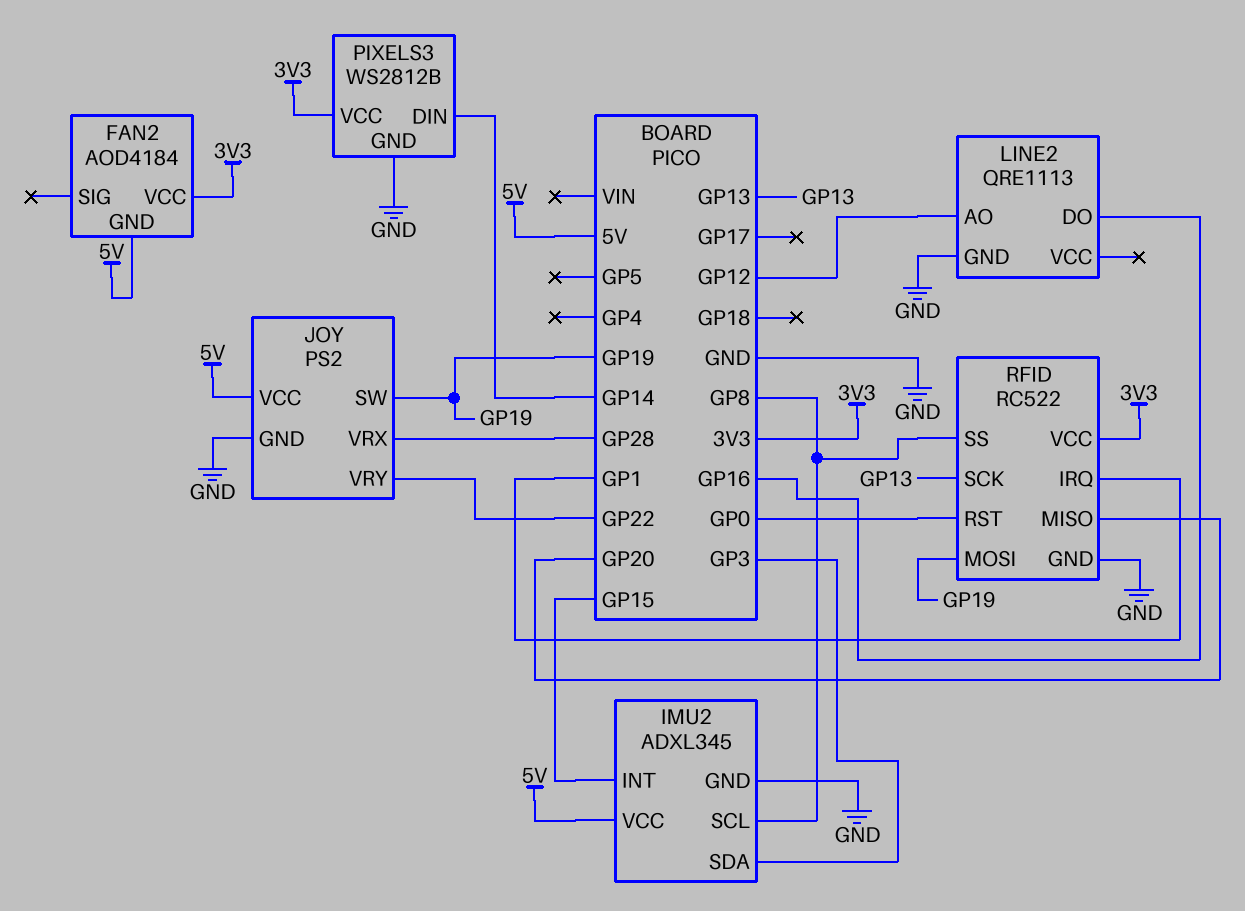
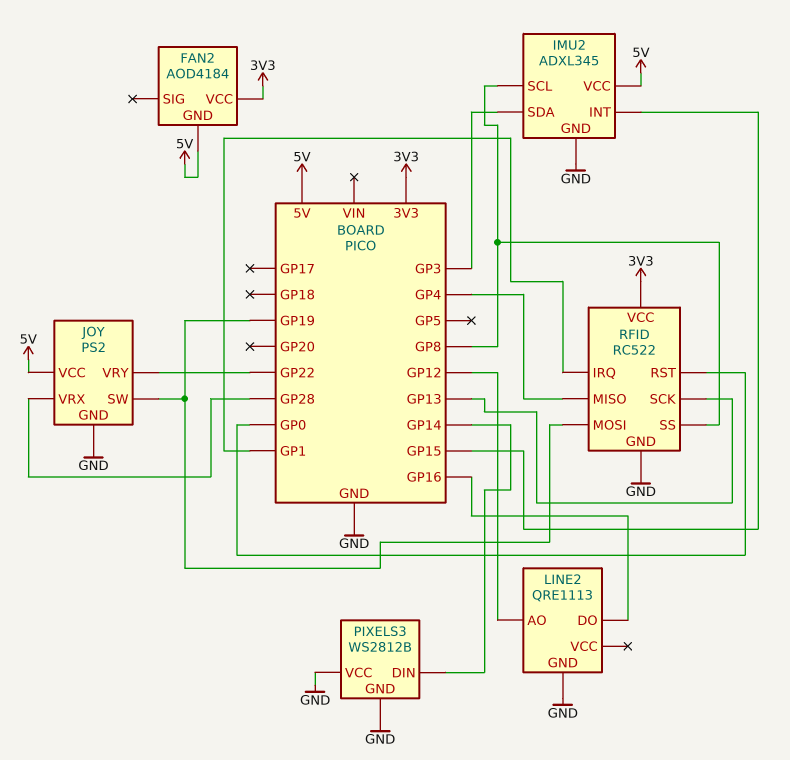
PIXELS3 pin VCC: 3V3 -> GND
RFID pin MISO: GP20 -> GP4

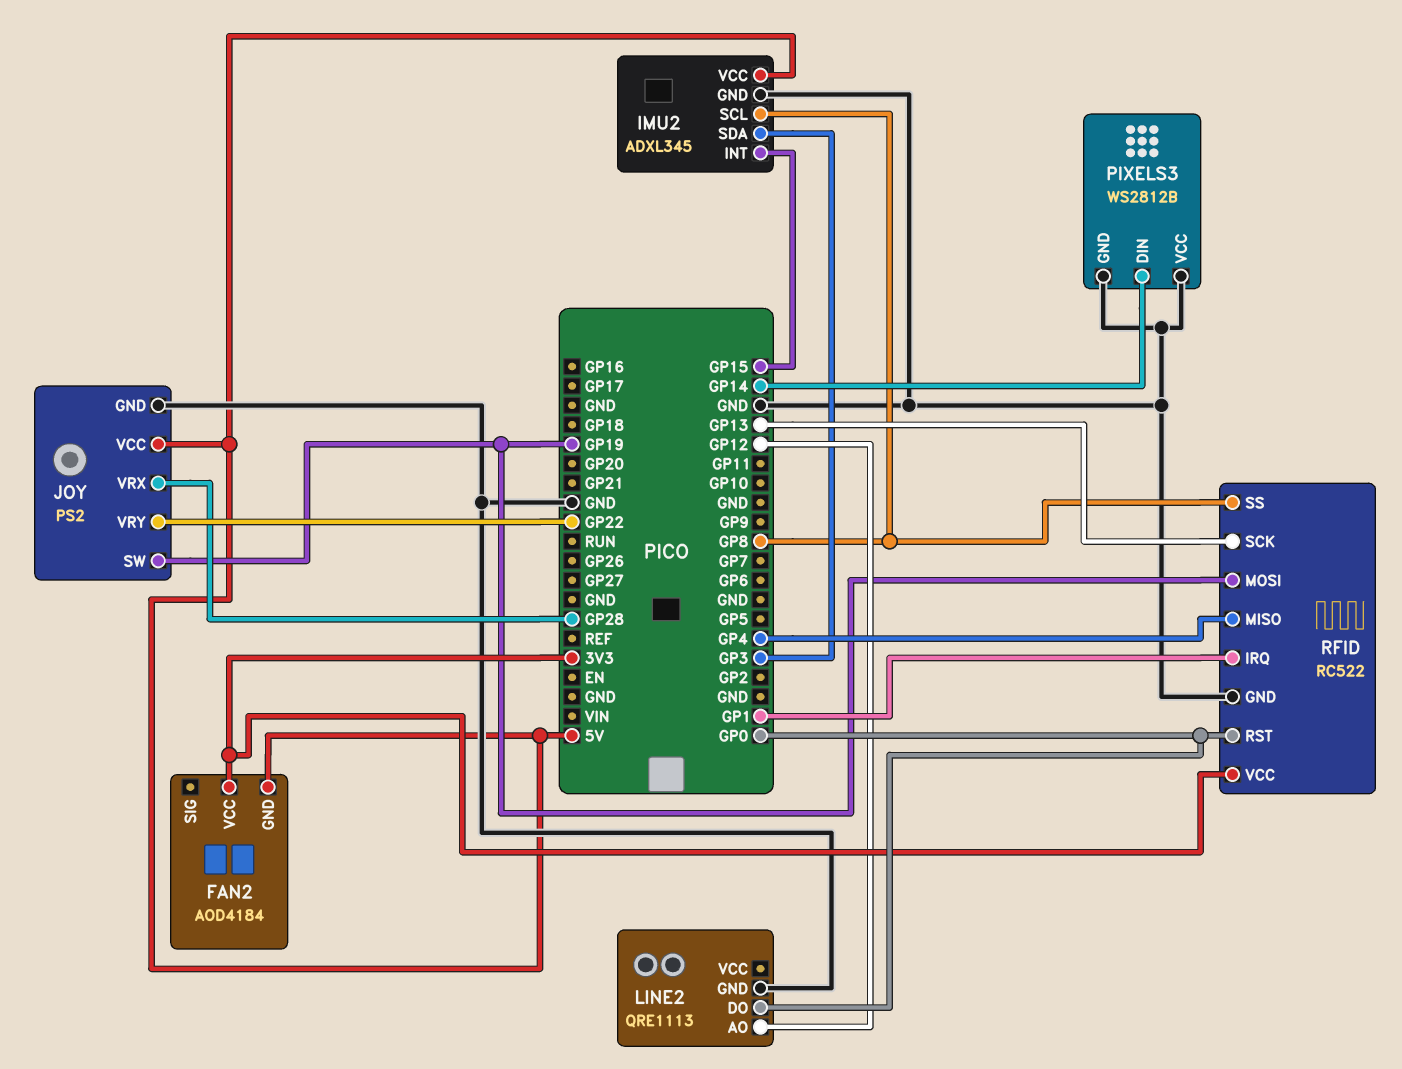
LINE2 pin DO: GP16 -> GP0

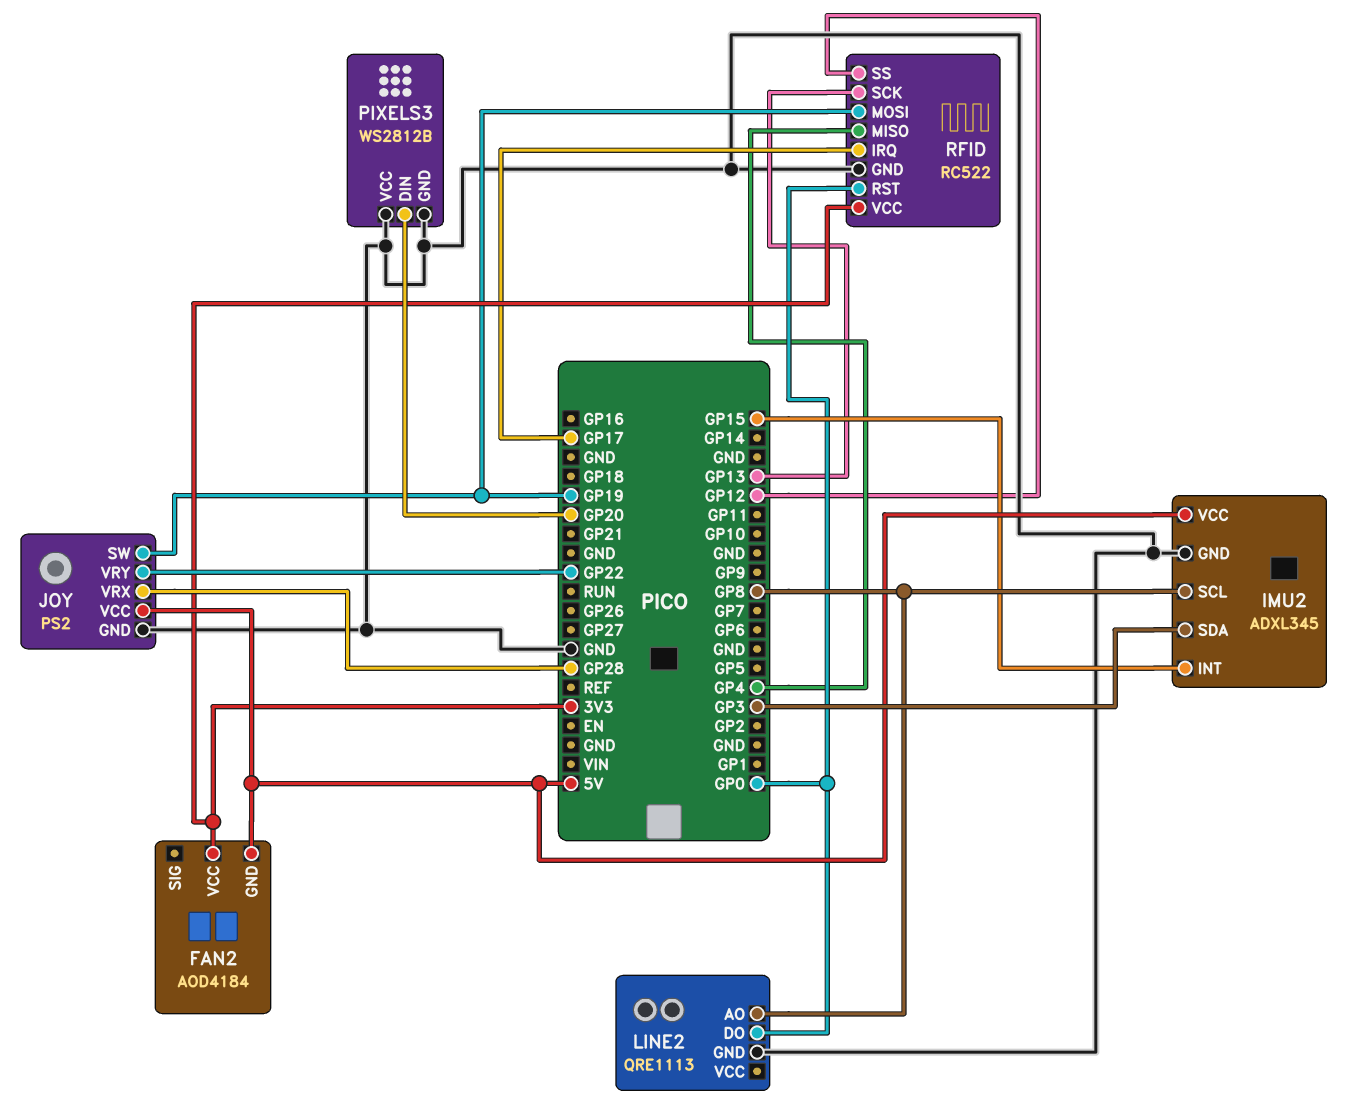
LINE2 pin AO: GP12 -> GP8
PIXELS3 pin DIN: GP14 -> GP20
RFID pin IRQ: GP1 -> GP17
RFID pin SS: GP8 -> GP12

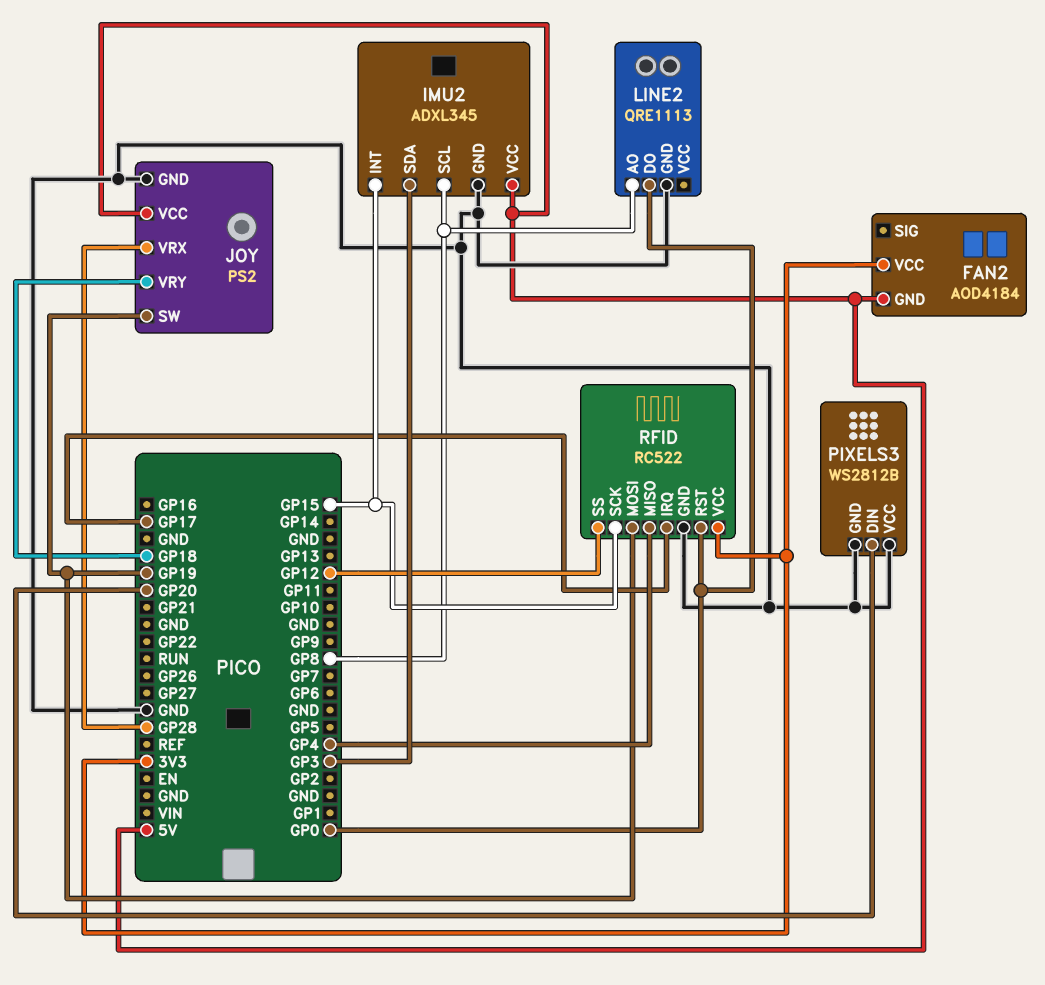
JOY pin VRY: GP22 -> GP18
RFID pin SCK: GP13 -> GP15

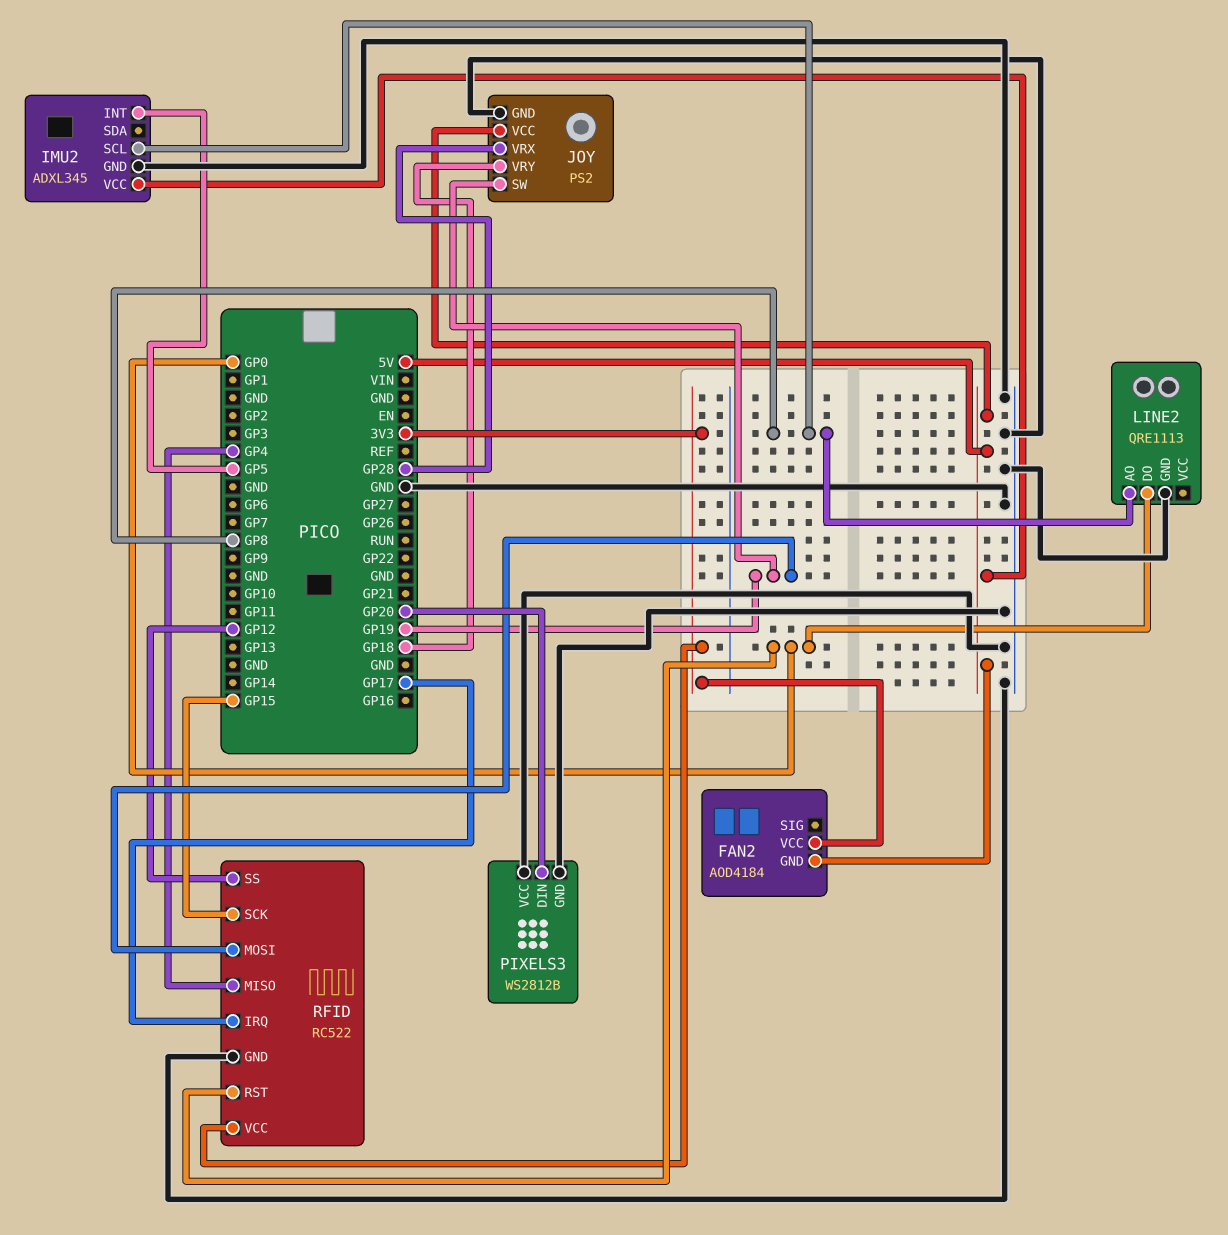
IMU2 pin INT: GP15 -> GP5
IMU2 pin SDA: GP3 -> none

